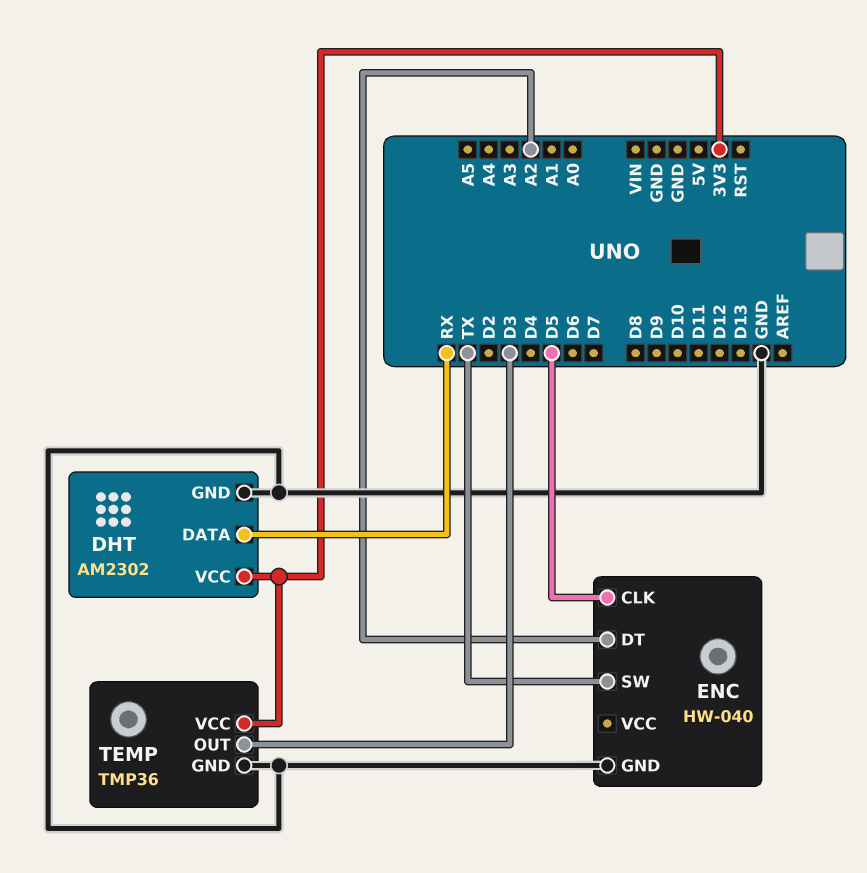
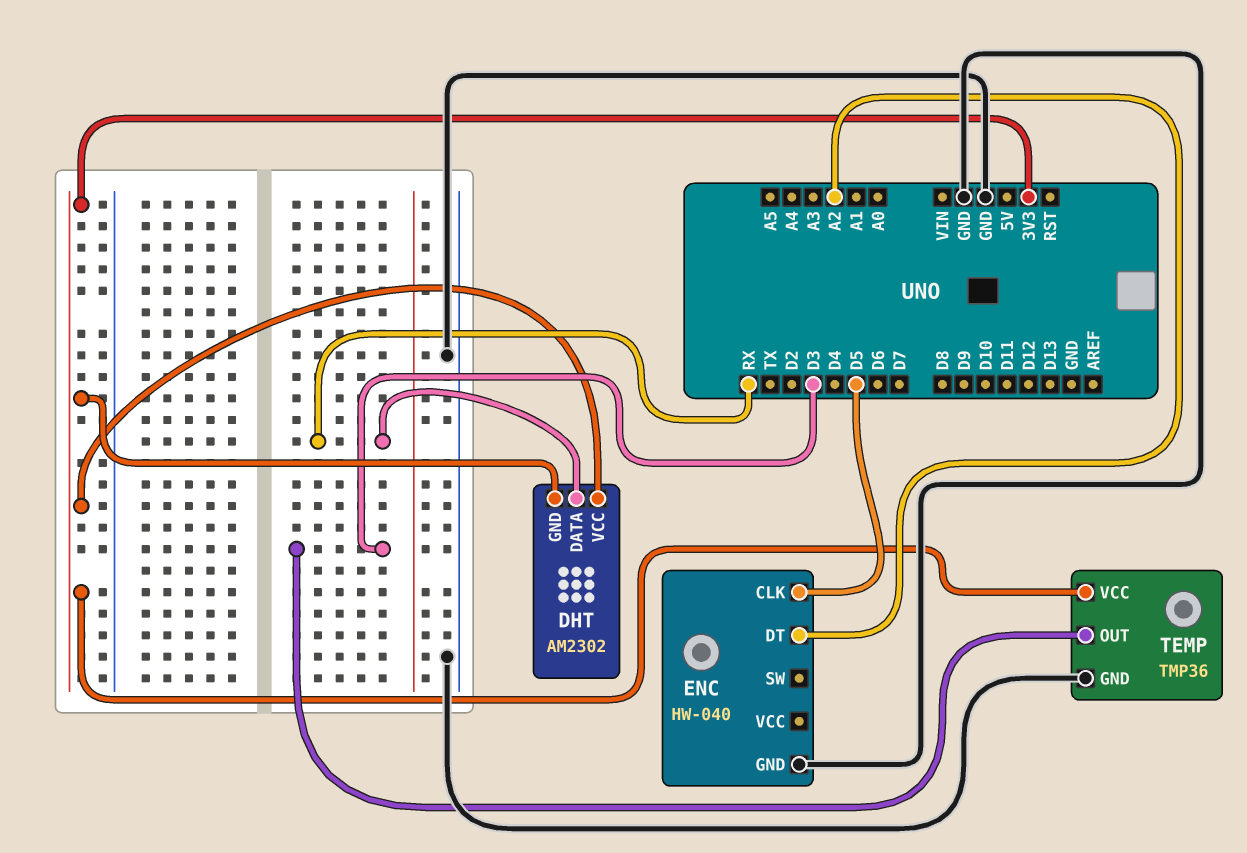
DHT pin GND: GND -> 3V3
ENC pin SW: TX -> none

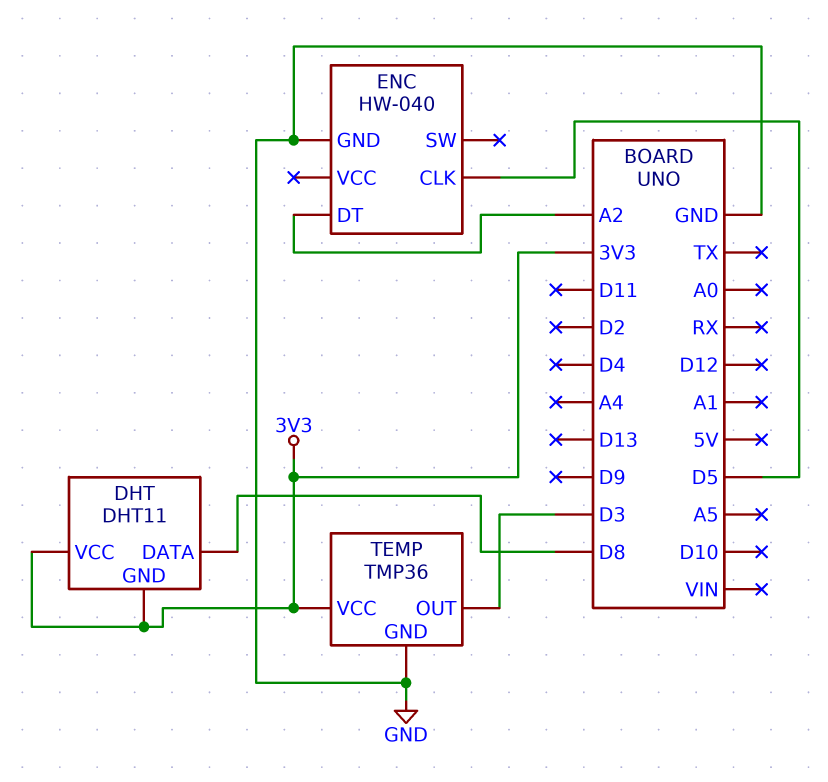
DHT: AM2302 -> DHT11
DHT pin DATA: RX -> D8

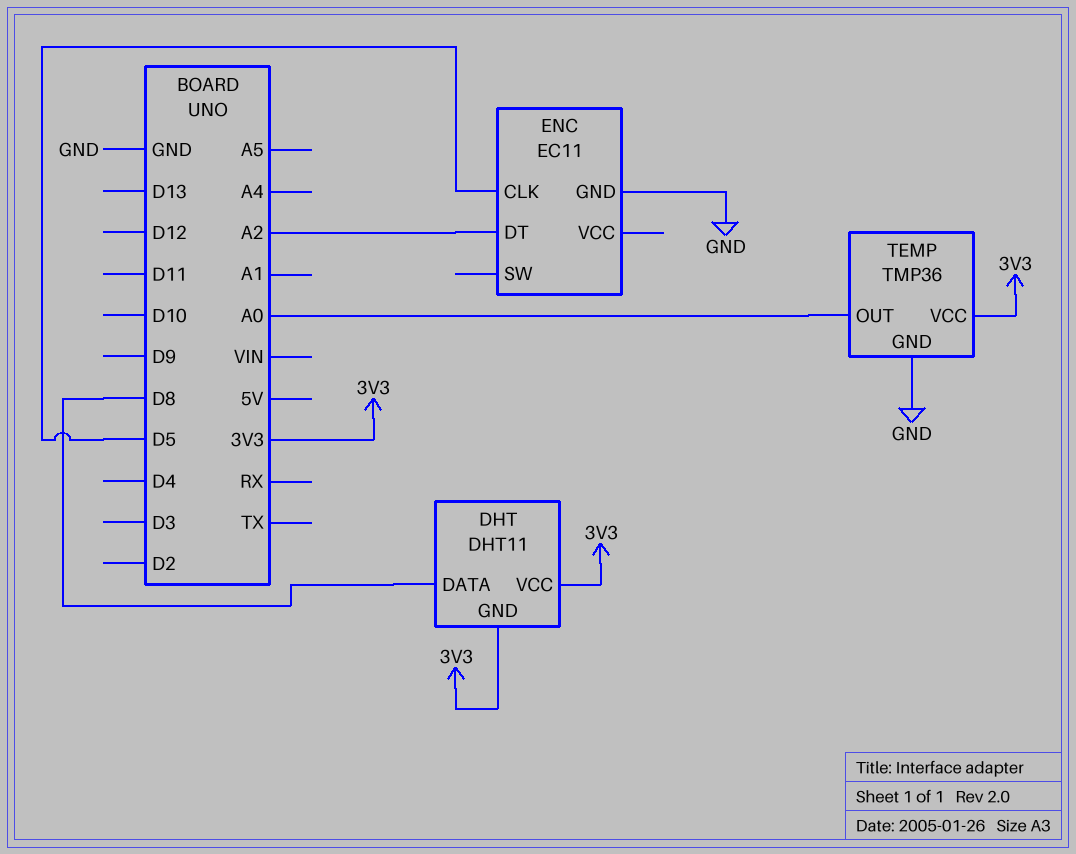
ENC: HW-040 -> EC11
TEMP pin OUT: D3 -> A0

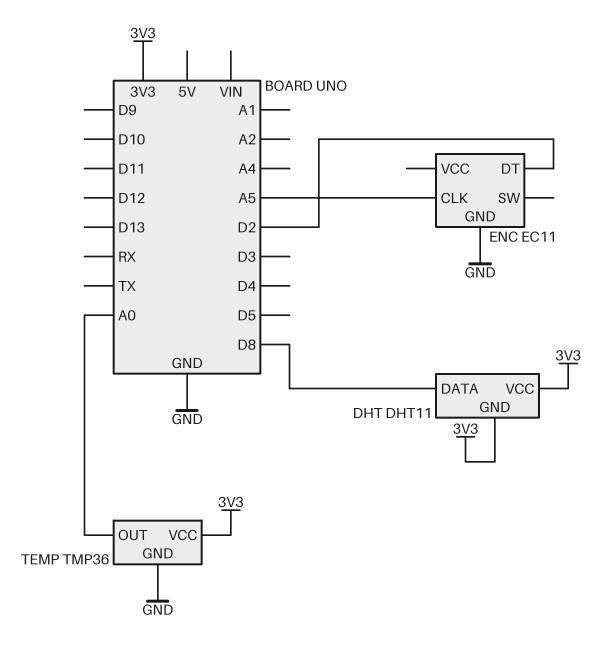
ENC pin CLK: D5 -> A5
ENC pin DT: A2 -> D2

